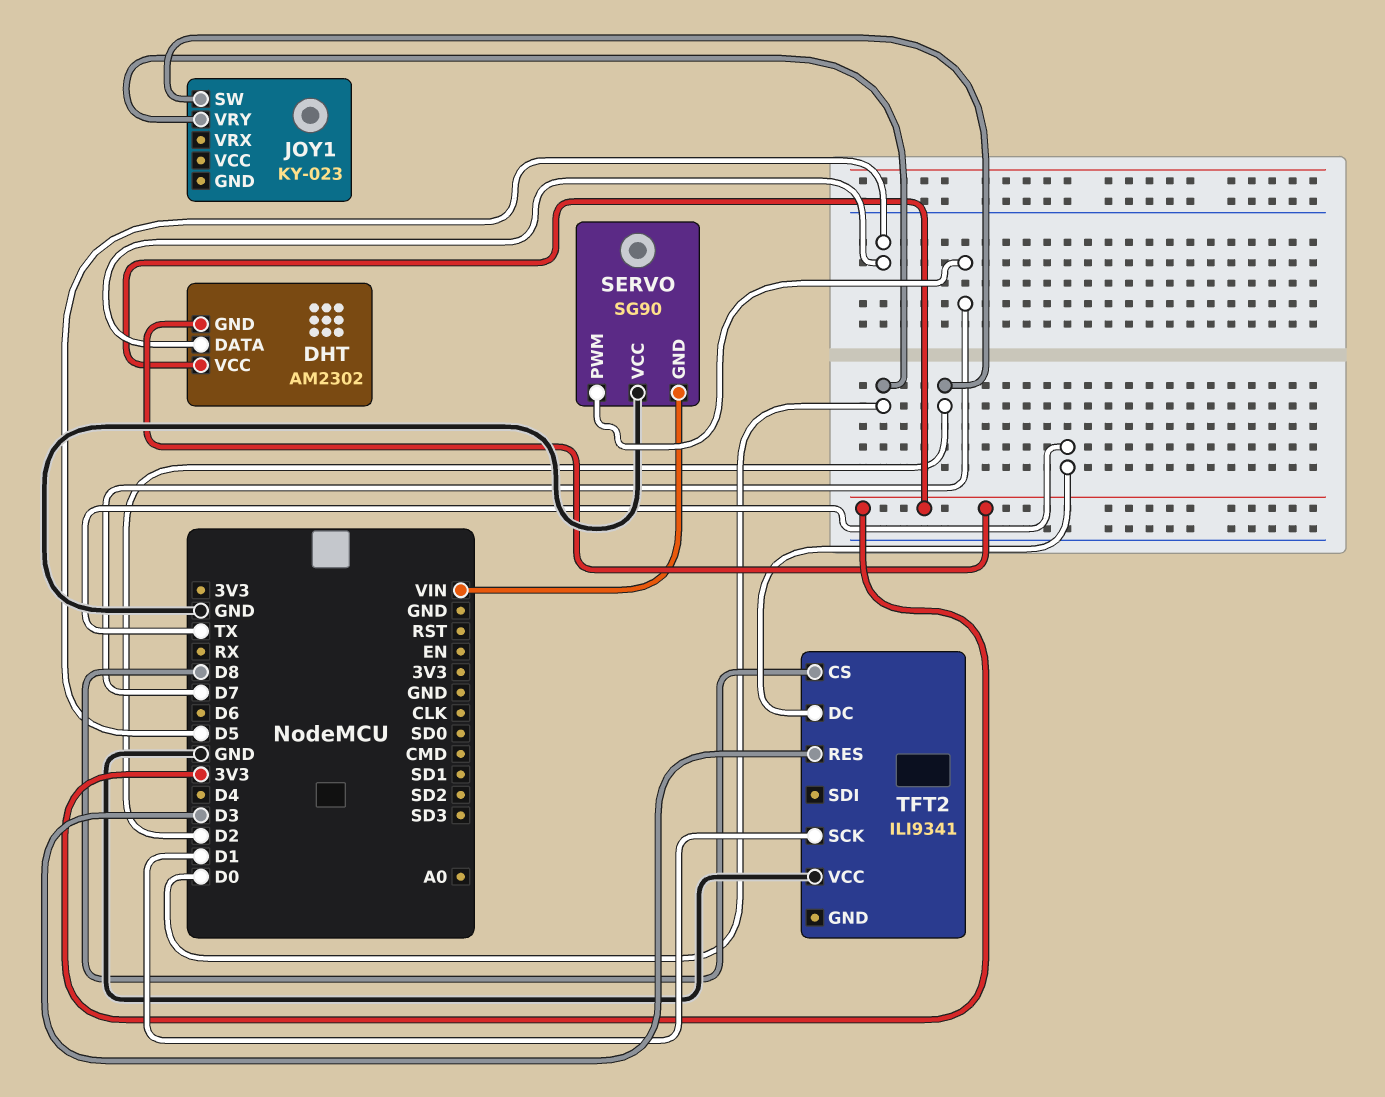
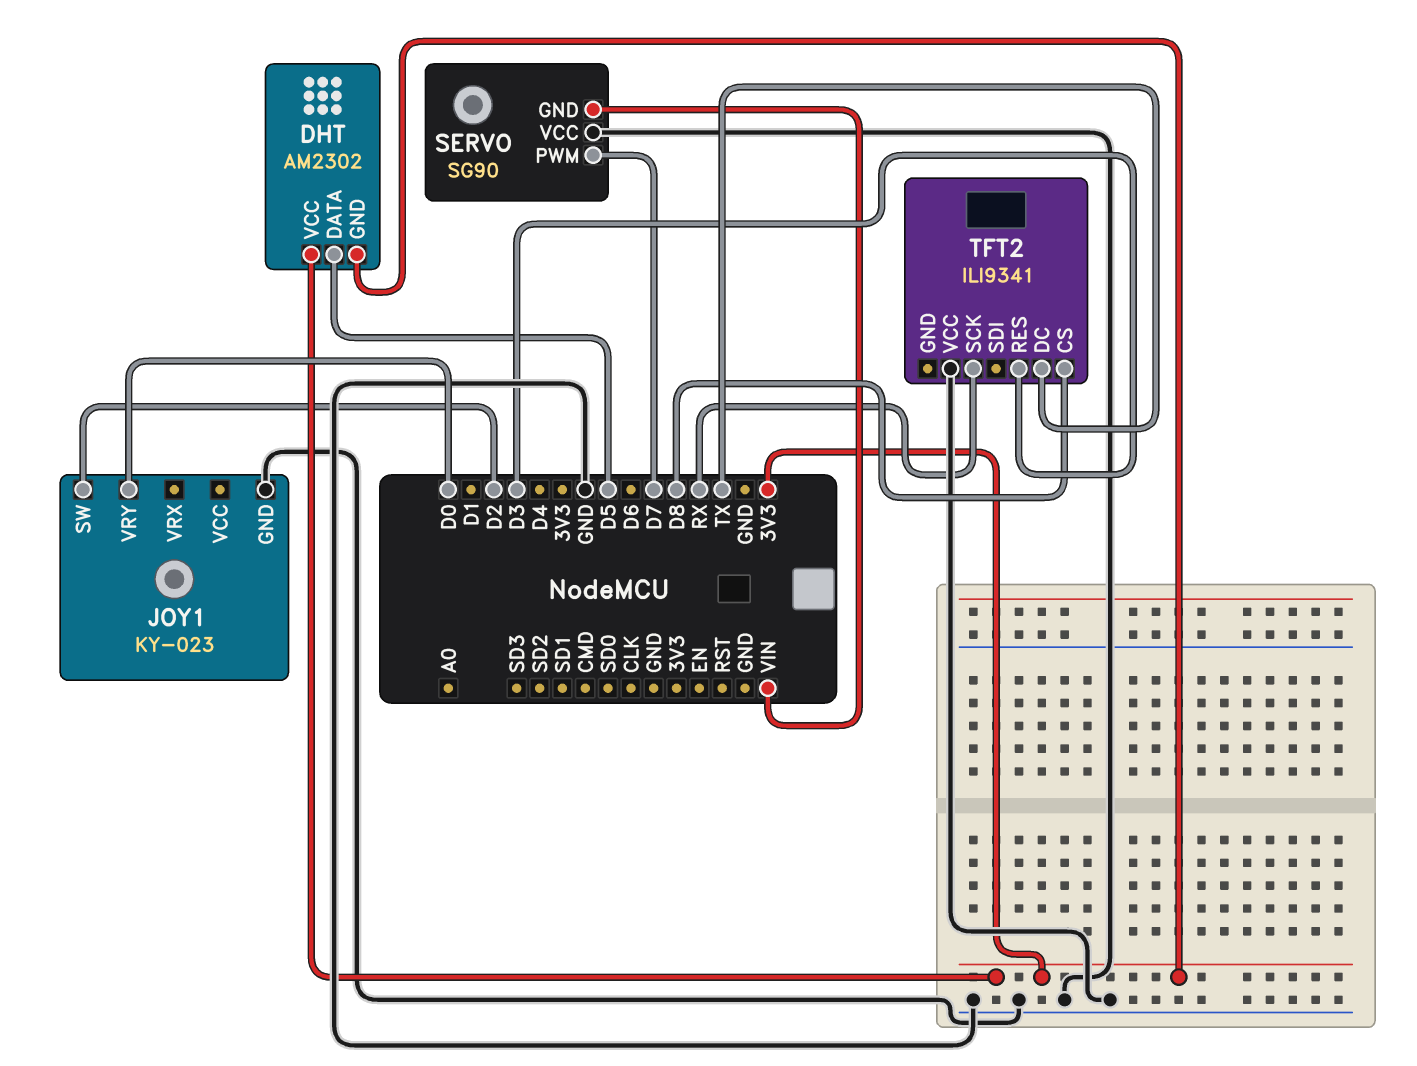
JOY1 pin GND: none -> GND
TFT2 pin SCK: D1 -> RX

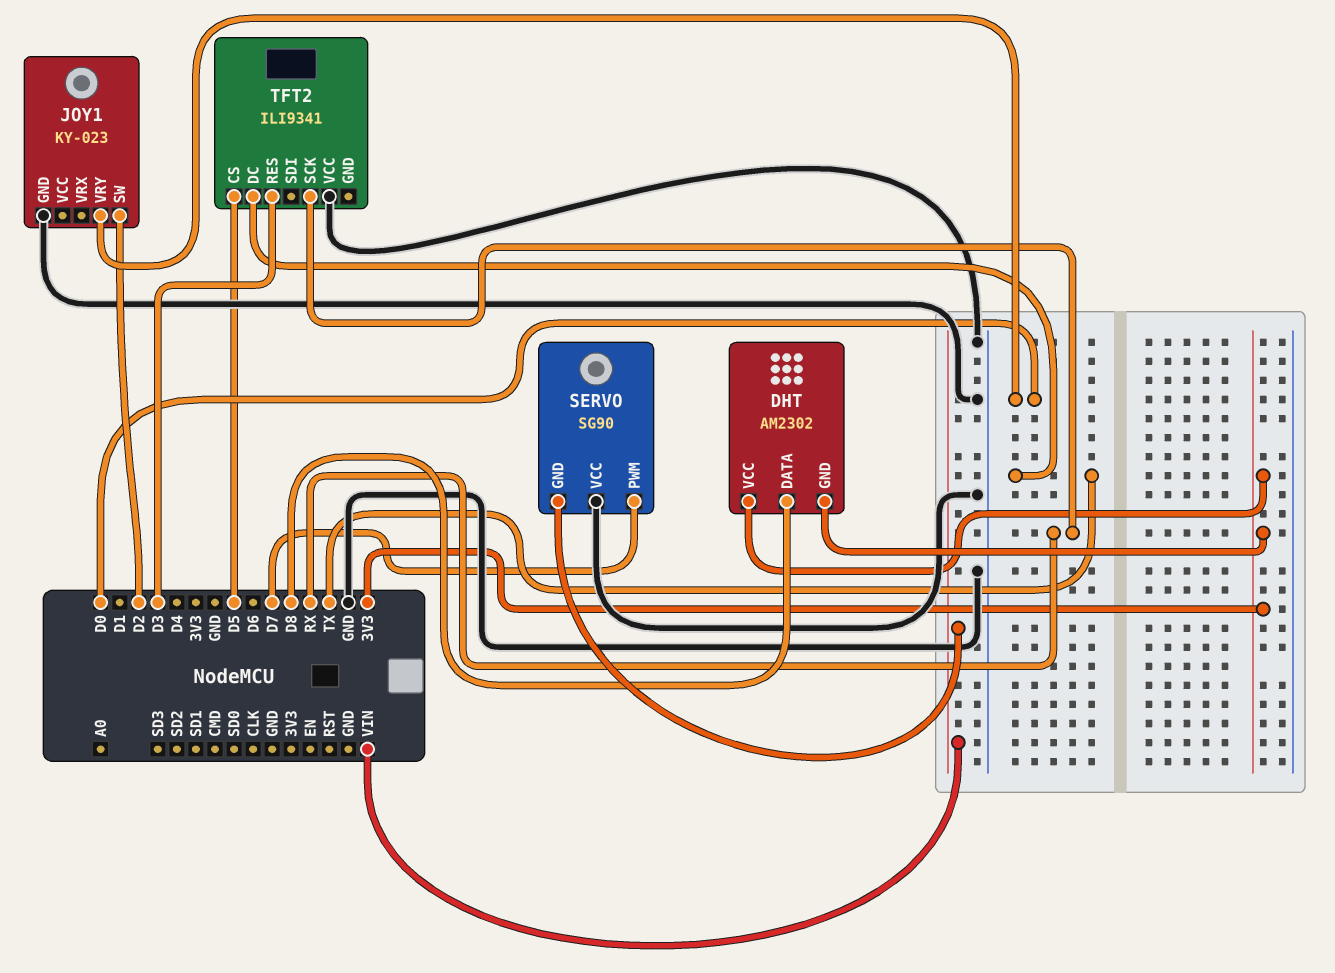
DHT pin DATA: D5 -> D8
TFT2 pin CS: D8 -> D5

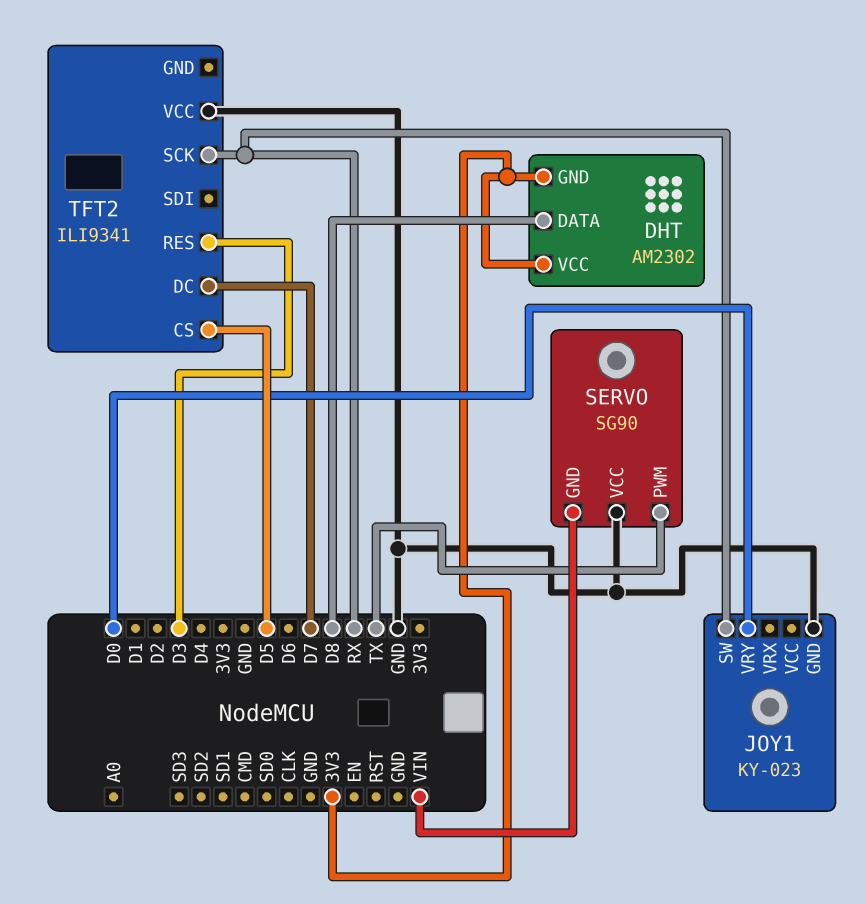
JOY1 pin SW: D2 -> RX
SERVO pin PWM: D7 -> TX
TFT2 pin DC: TX -> D7

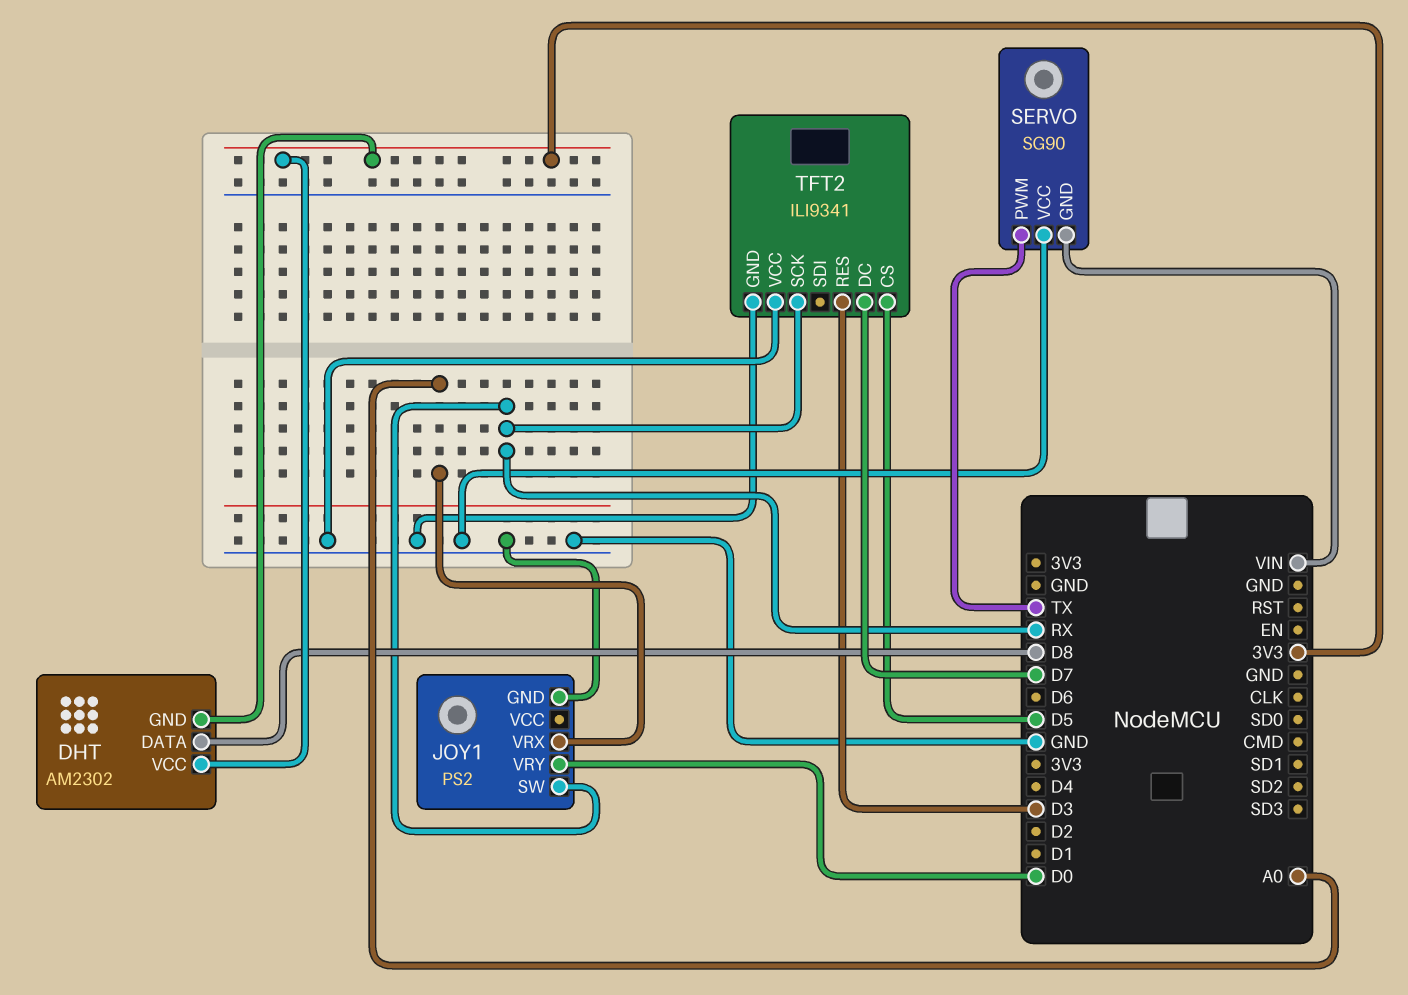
JOY1: KY-023 -> PS2
JOY1 pin VRX: none -> A0
TFT2 pin GND: none -> GND

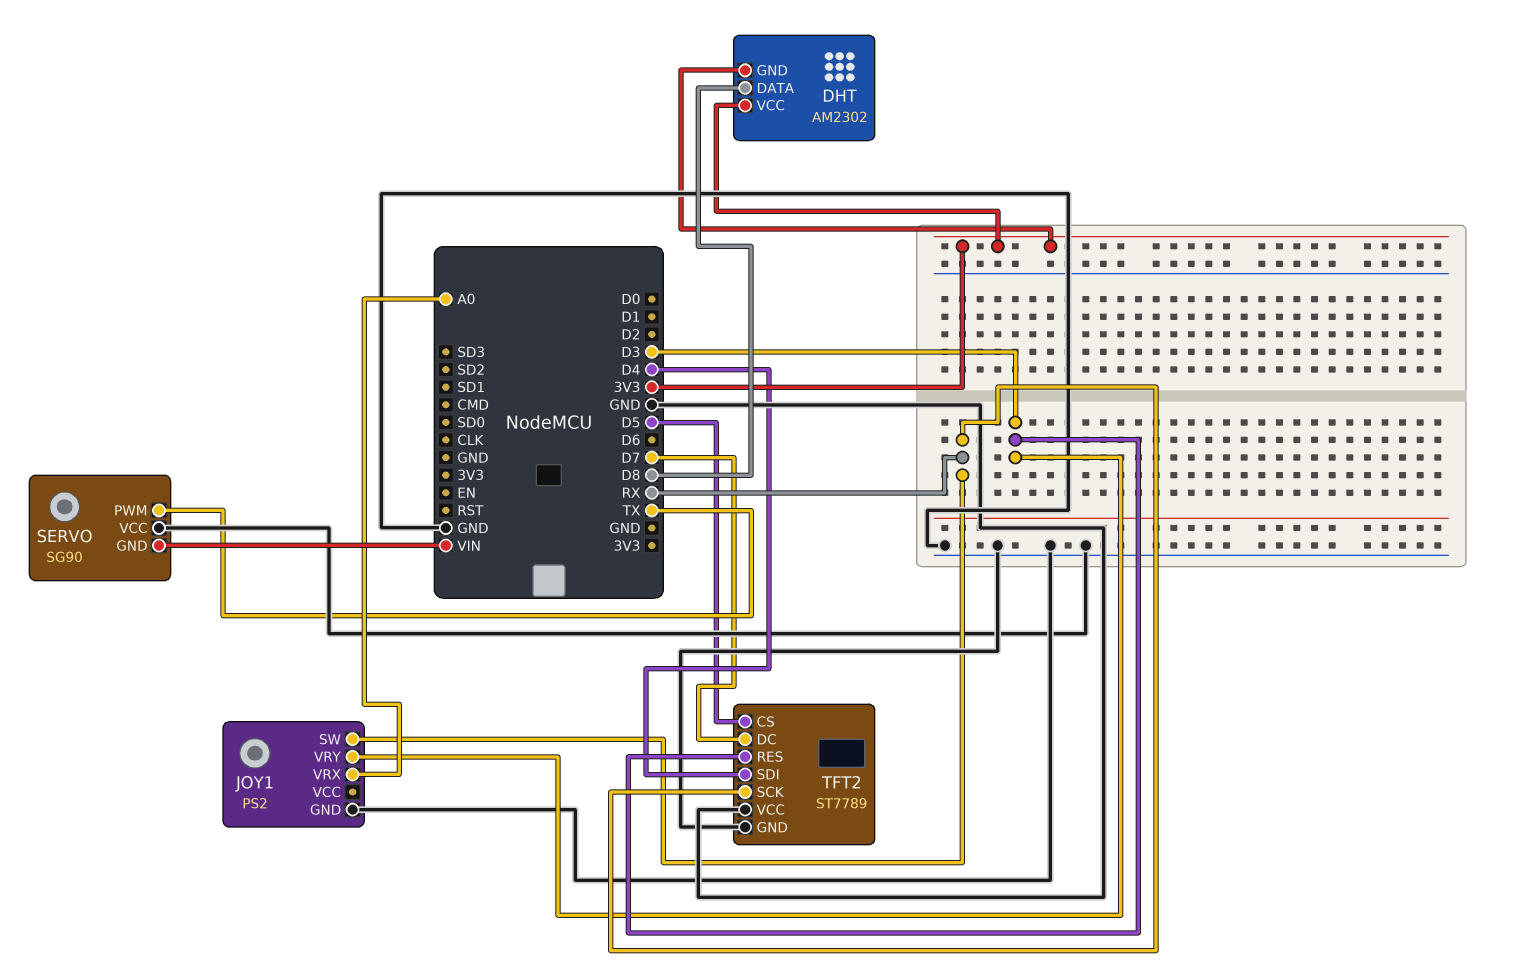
JOY1 pin VRY: D0 -> D3
TFT2: ILI9341 -> ST7789
TFT2 pin SDI: none -> D4

